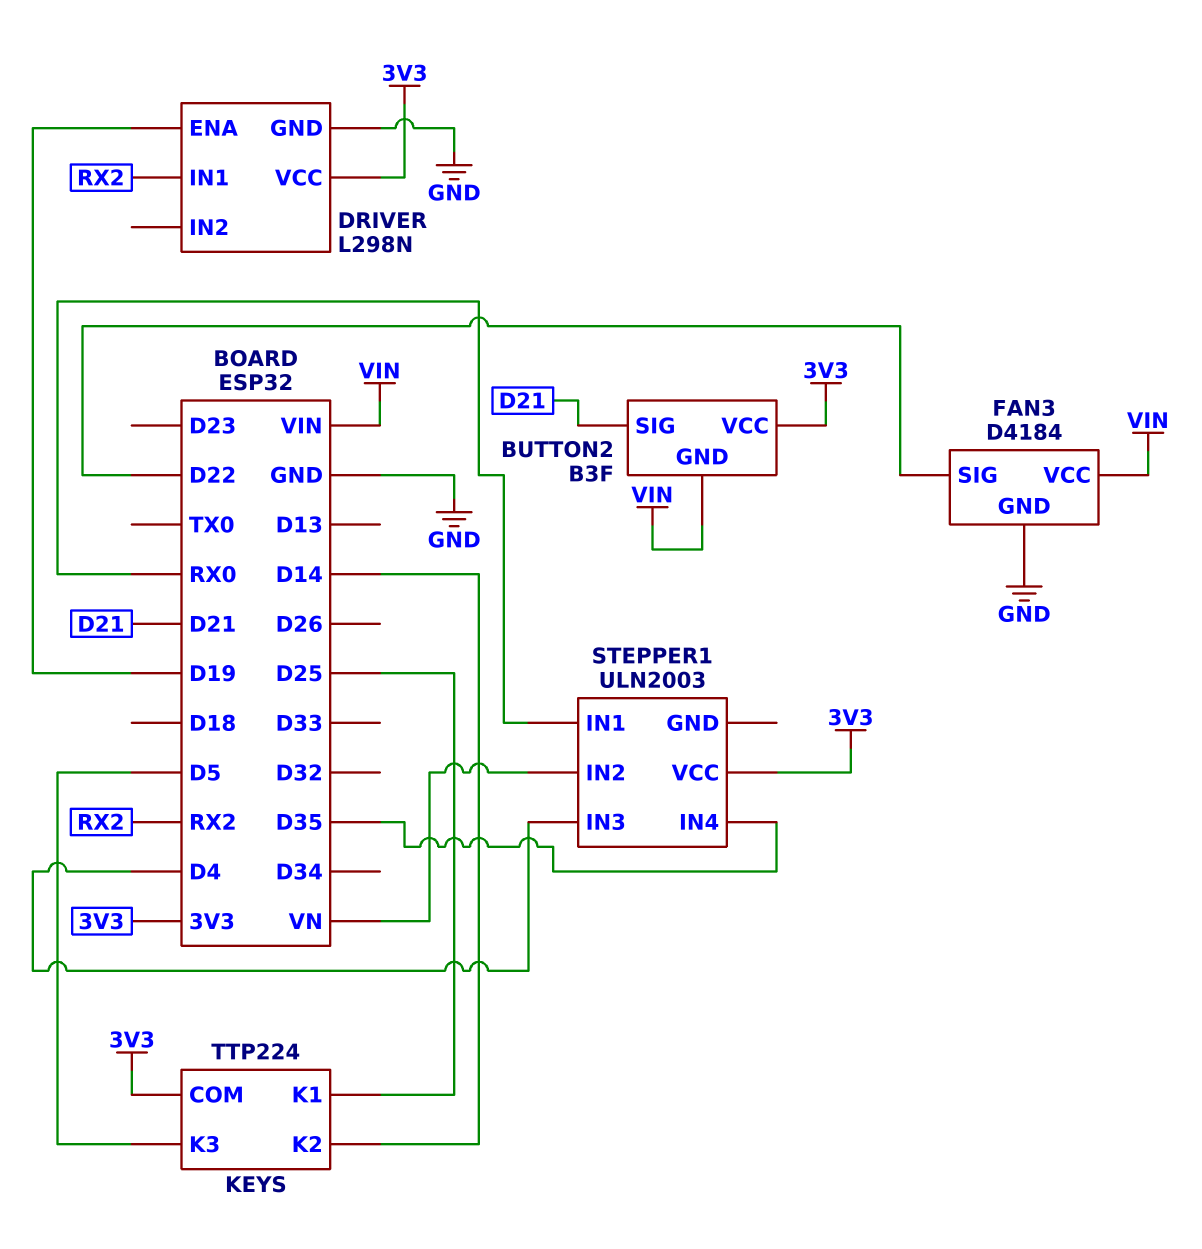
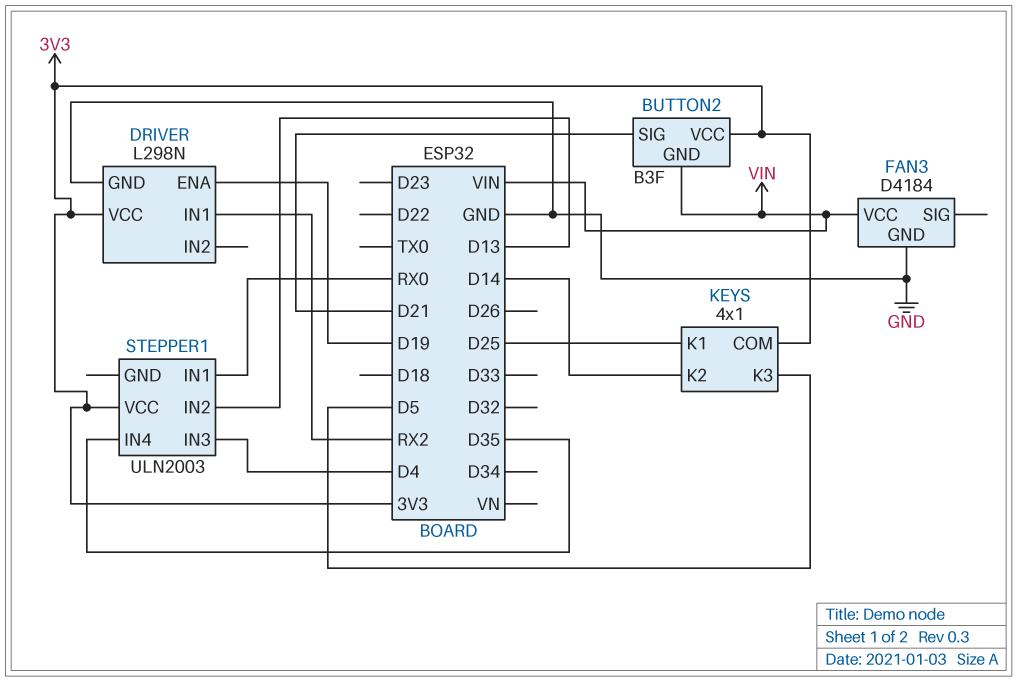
FAN3 pin SIG: D22 -> none
KEYS: TTP224 -> 4x1
STEPPER1 pin IN2: VN -> D13

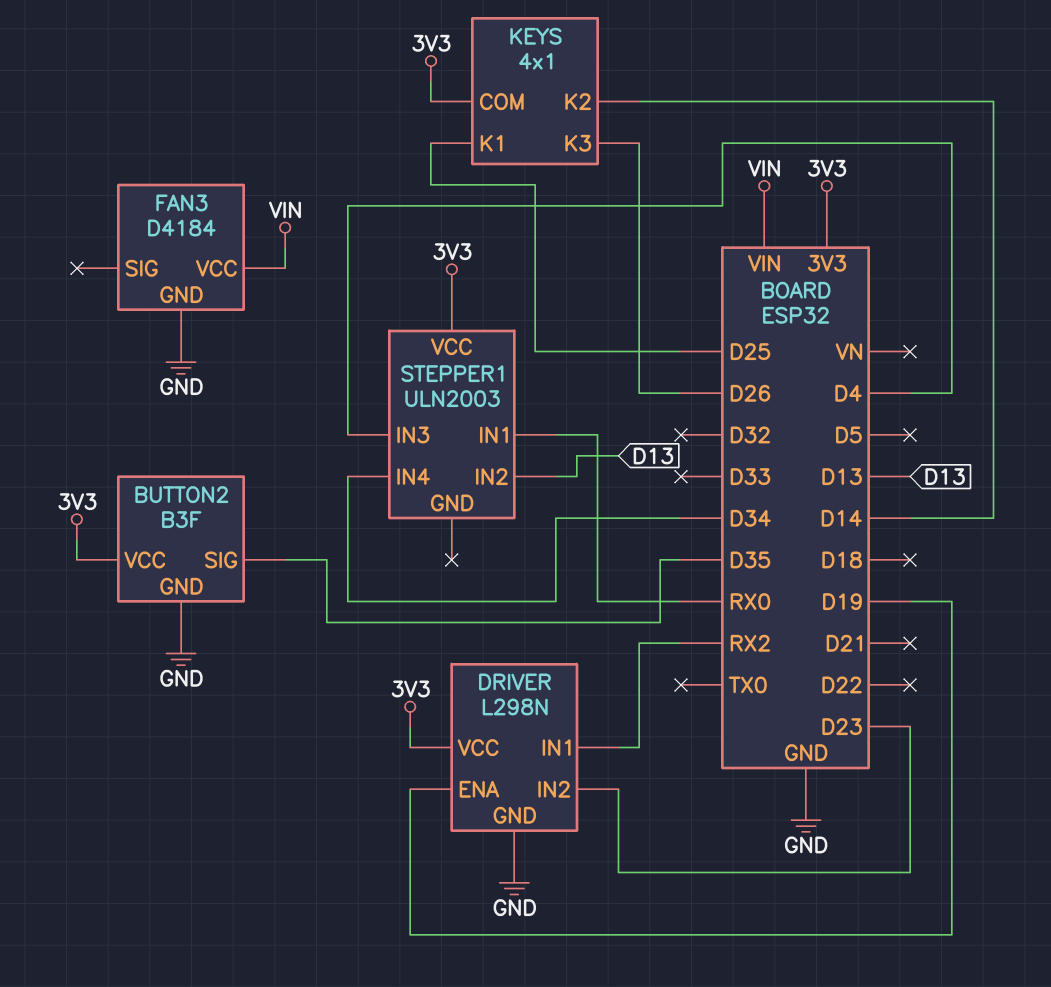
BUTTON2 pin GND: VIN -> GND
BUTTON2 pin SIG: D21 -> D35
DRIVER pin IN2: none -> D23
KEYS pin K3: D5 -> D26
STEPPER1 pin IN4: D35 -> D34

